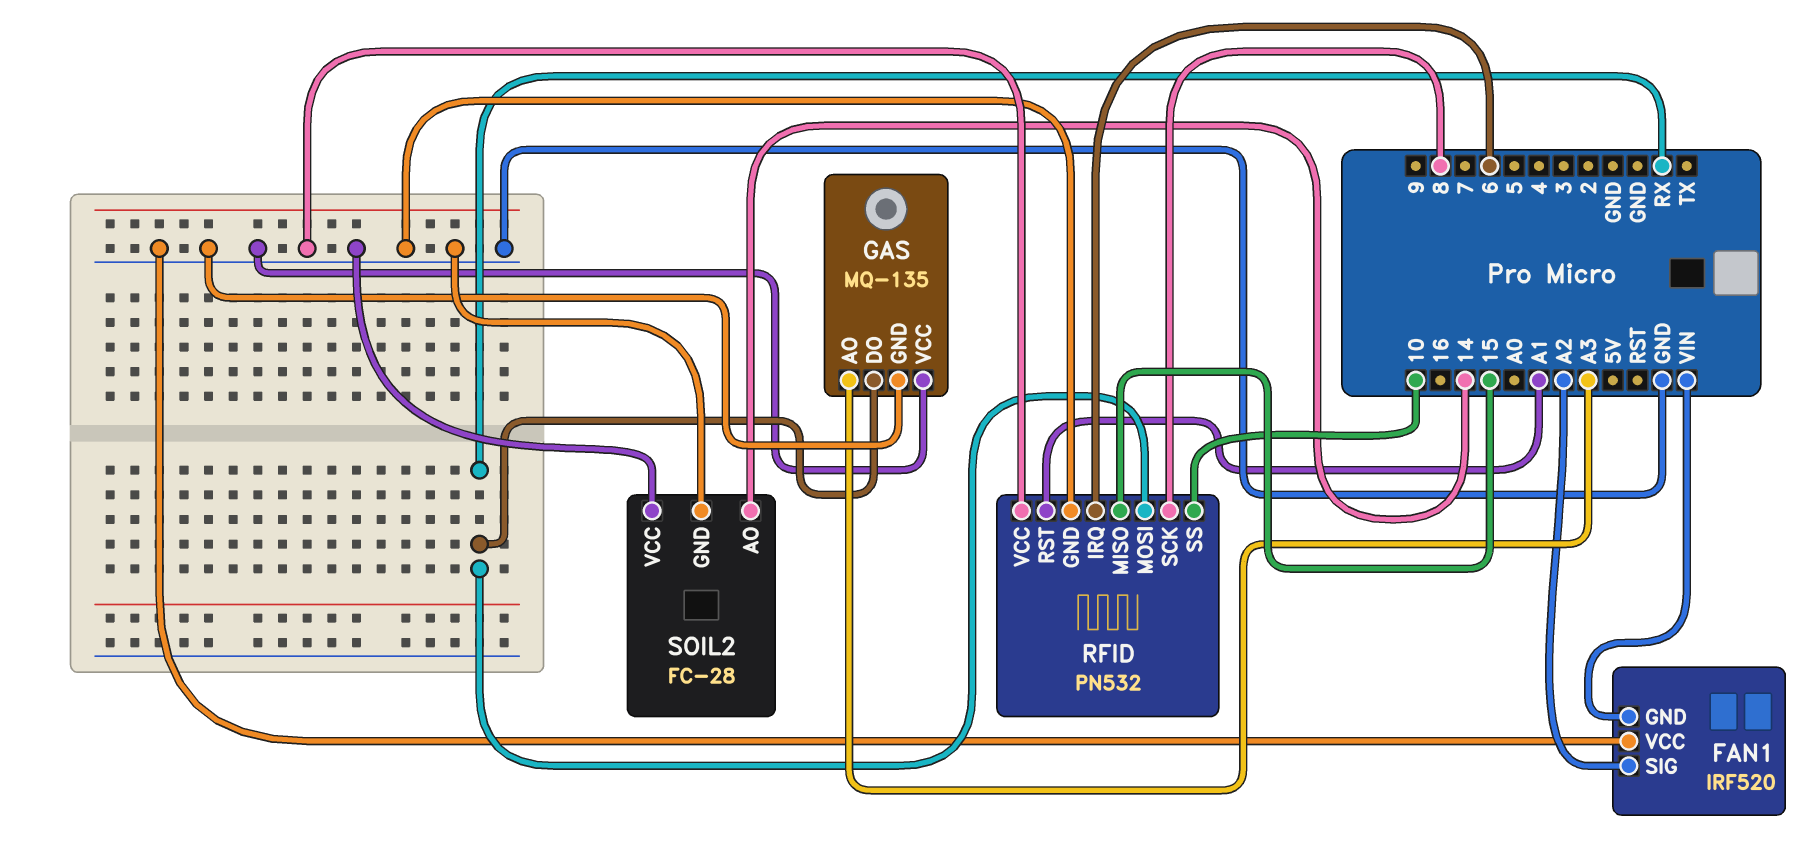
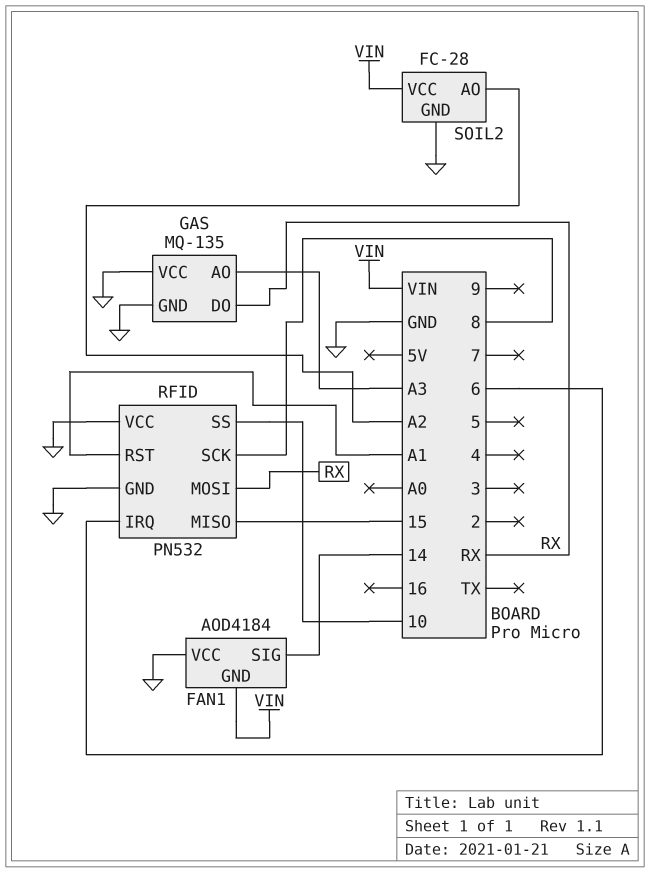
FAN1: IRF520 -> AOD4184
FAN1 pin SIG: A2 -> 14
SOIL2 pin AO: 14 -> A2
SOIL2 pin VCC: GND -> VIN

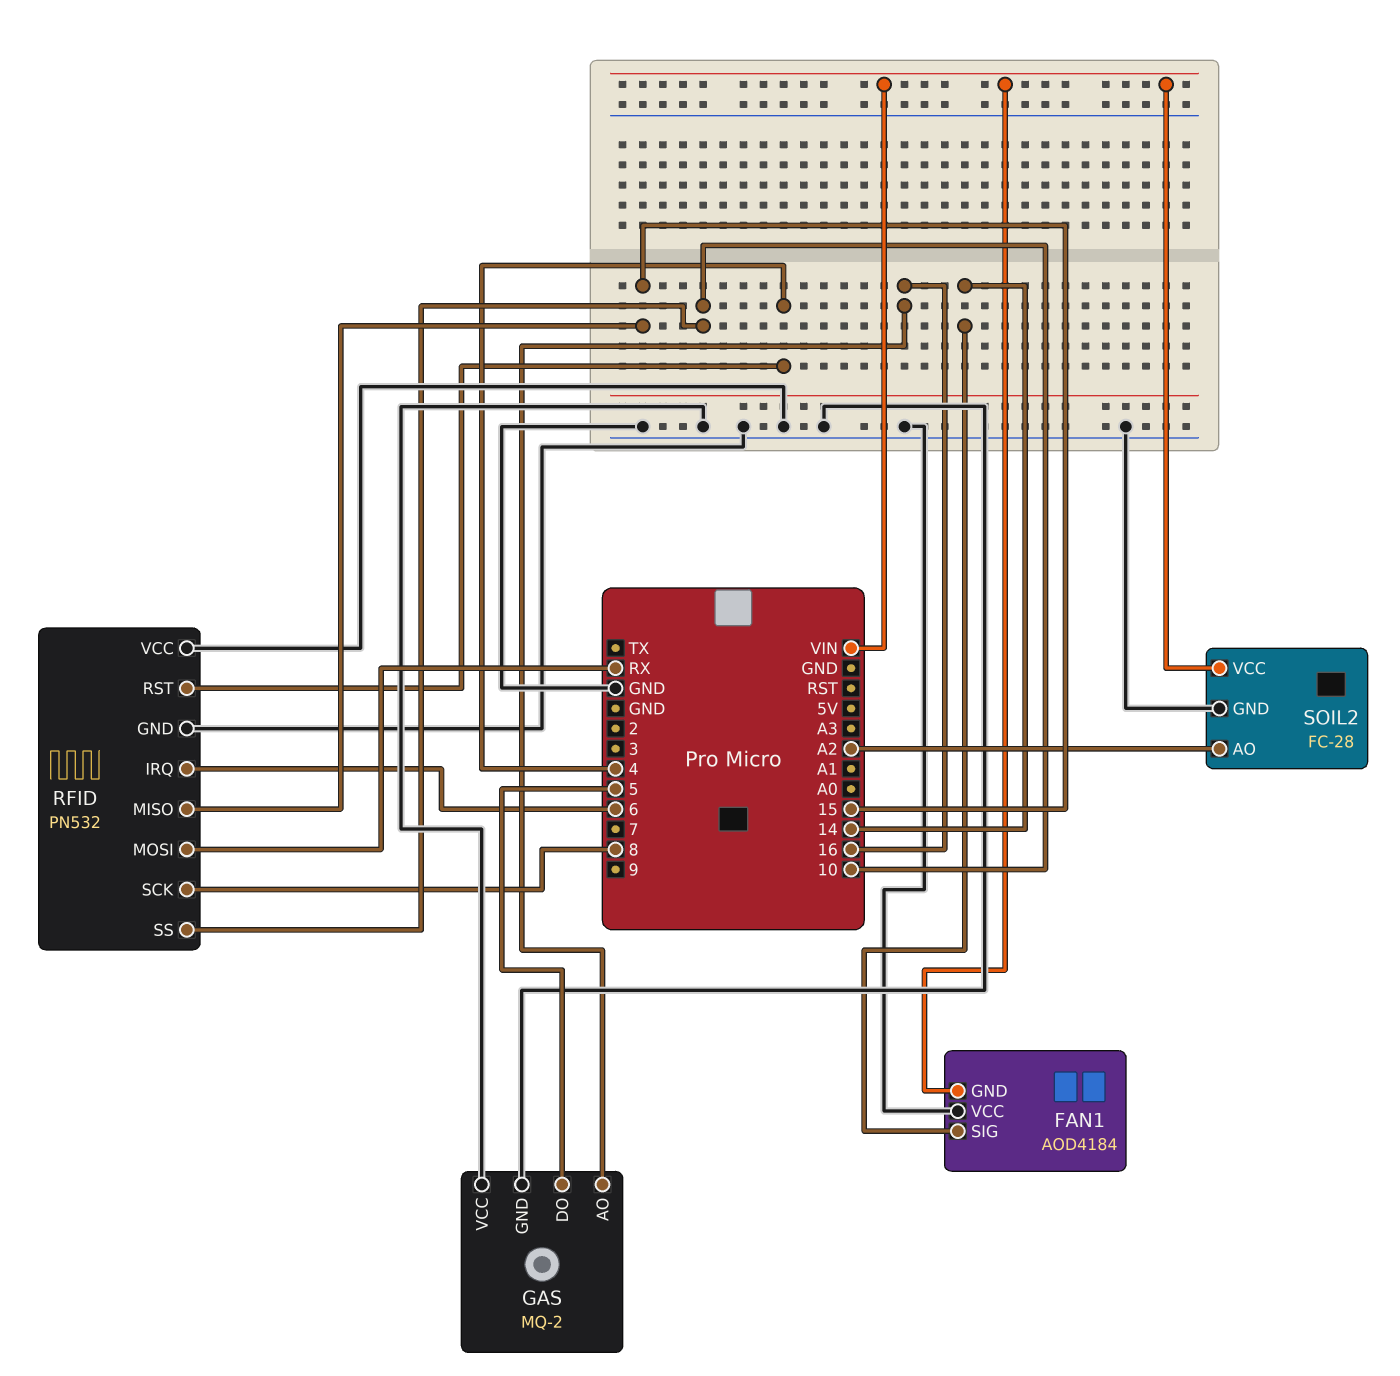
GAS: MQ-135 -> MQ-2
GAS pin AO: A3 -> 16
GAS pin DO: RX -> 5
RFID pin RST: A1 -> 4

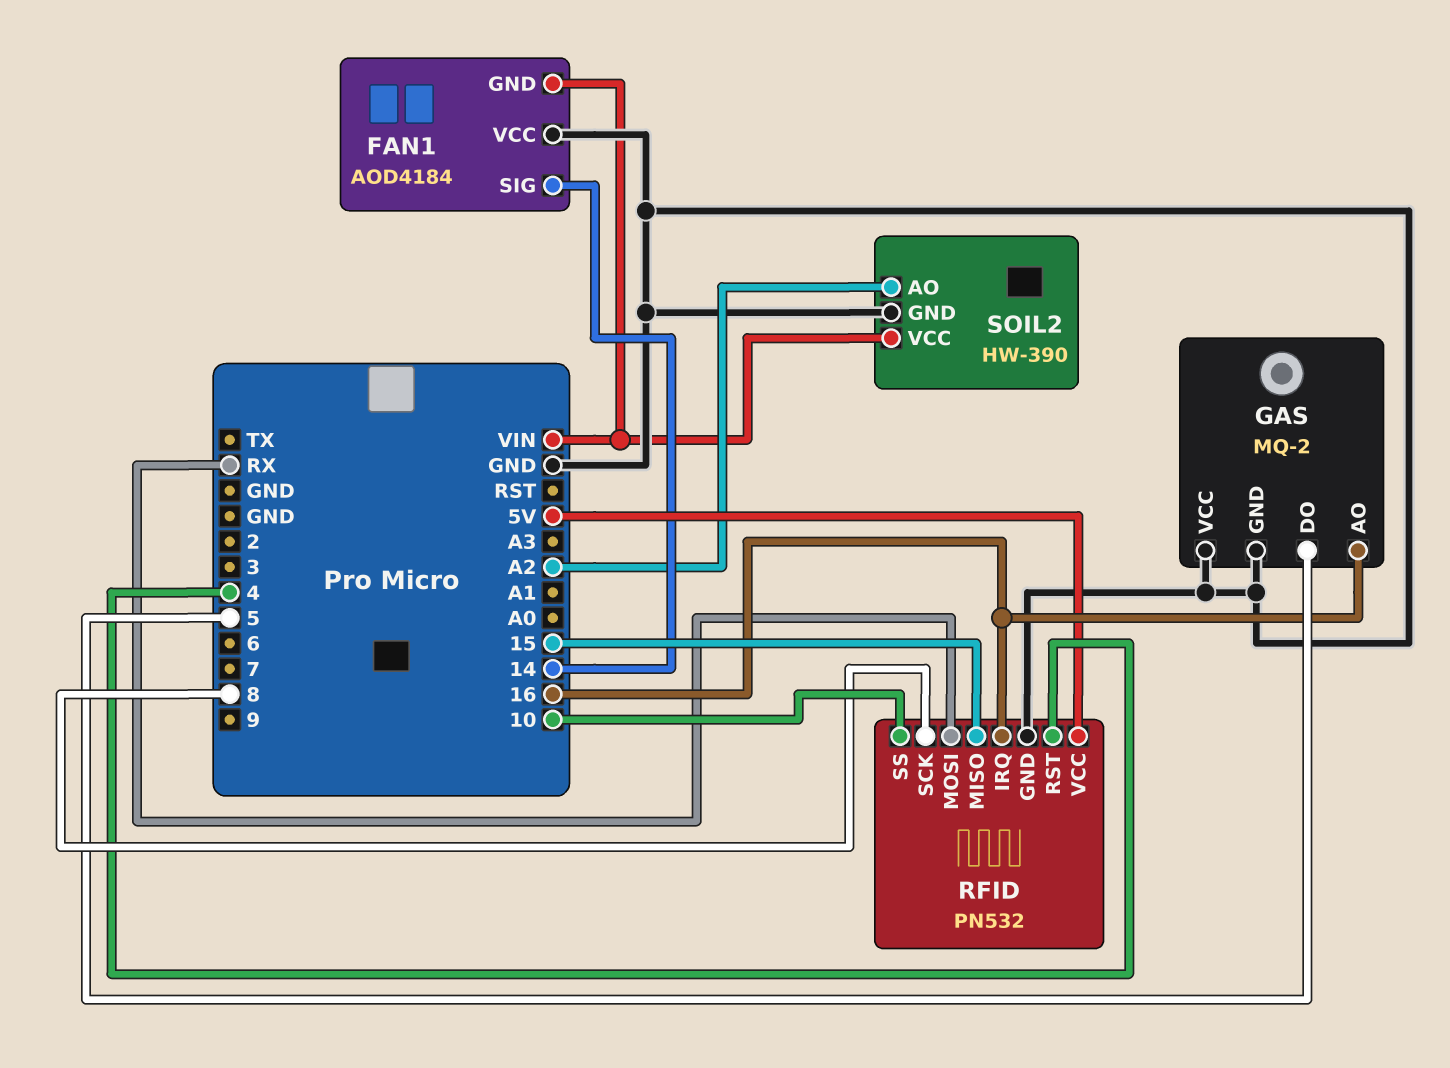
RFID pin IRQ: 6 -> 16
RFID pin VCC: GND -> 5V
SOIL2: FC-28 -> HW-390

